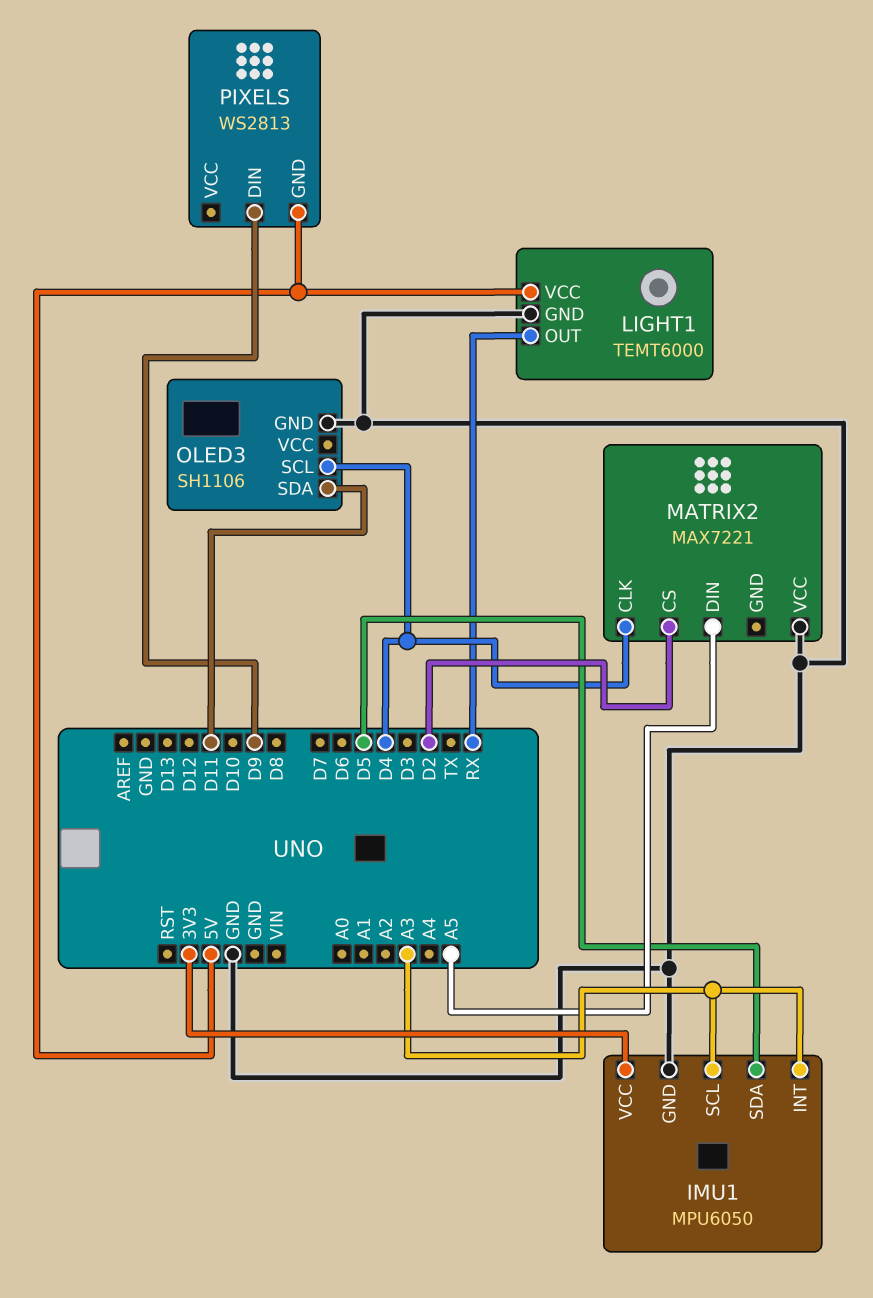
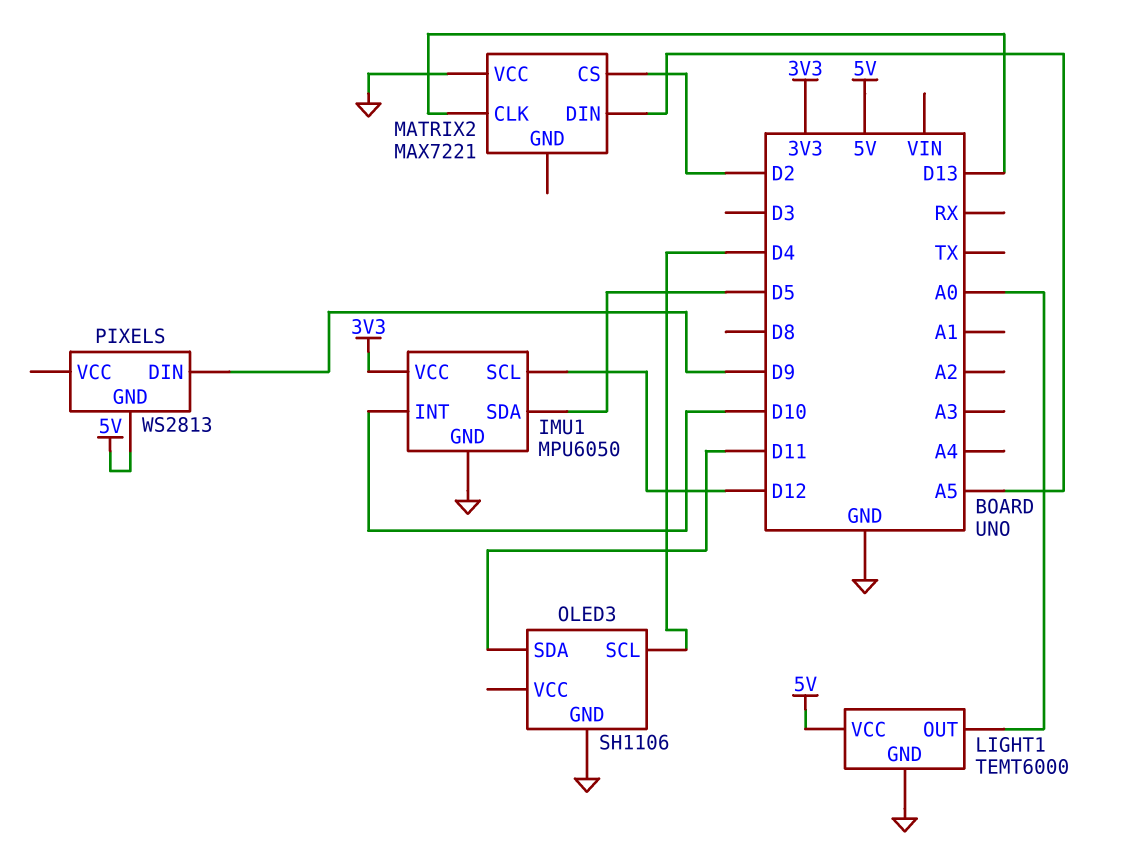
IMU1 pin INT: A3 -> D10
IMU1 pin SCL: A3 -> D12
LIGHT1 pin OUT: RX -> A0
MATRIX2 pin CLK: D4 -> D13

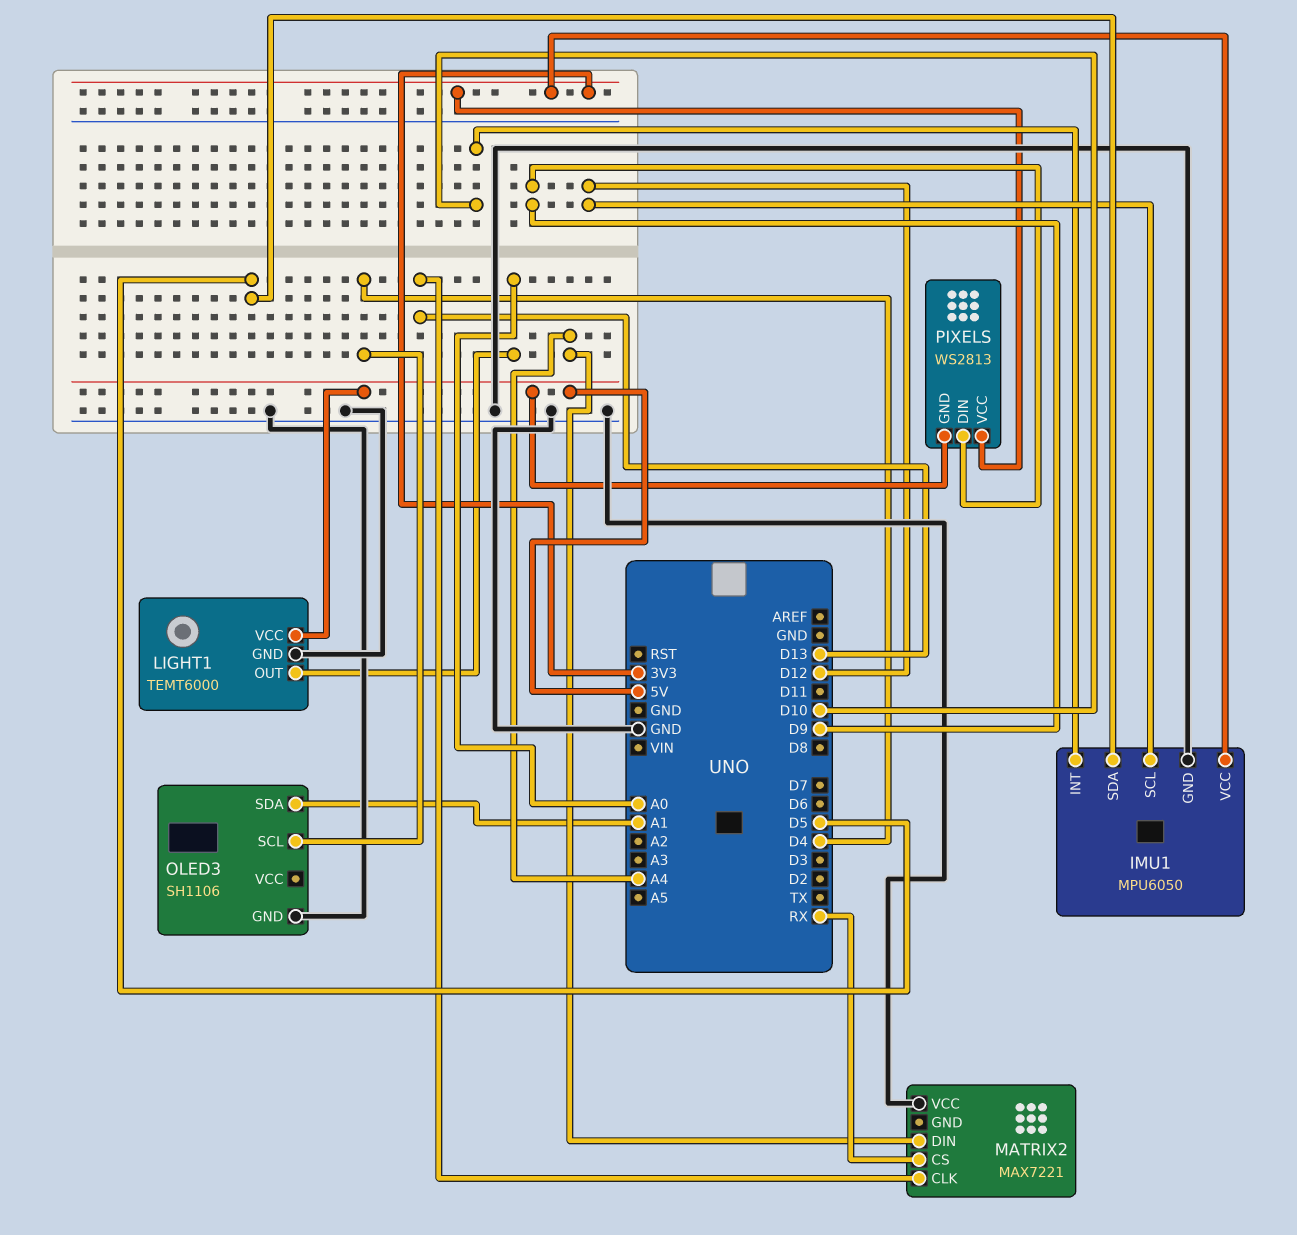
MATRIX2 pin CS: D2 -> RX
MATRIX2 pin DIN: A5 -> A4
OLED3 pin SDA: D11 -> A1
PIXELS pin VCC: none -> 3V3

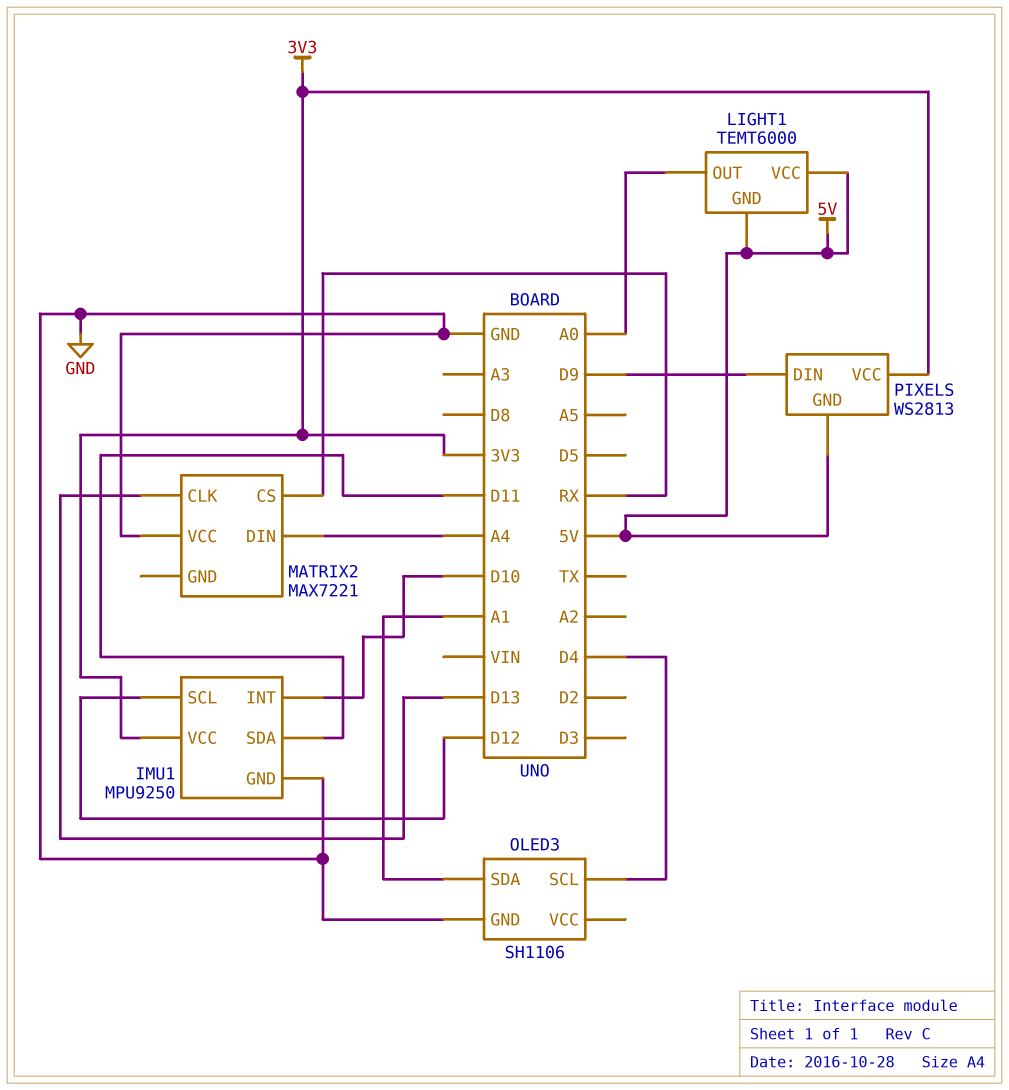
IMU1: MPU6050 -> MPU9250
IMU1 pin SDA: D5 -> D11
LIGHT1 pin GND: GND -> 5V

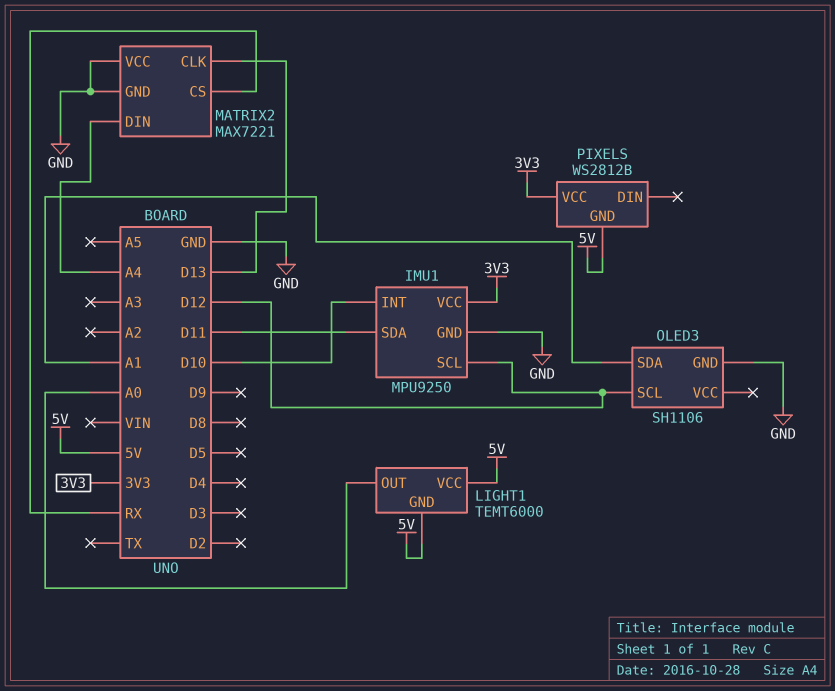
MATRIX2 pin GND: none -> GND
OLED3 pin SCL: D4 -> D12
PIXELS: WS2813 -> WS2812B
PIXELS pin DIN: D9 -> none

